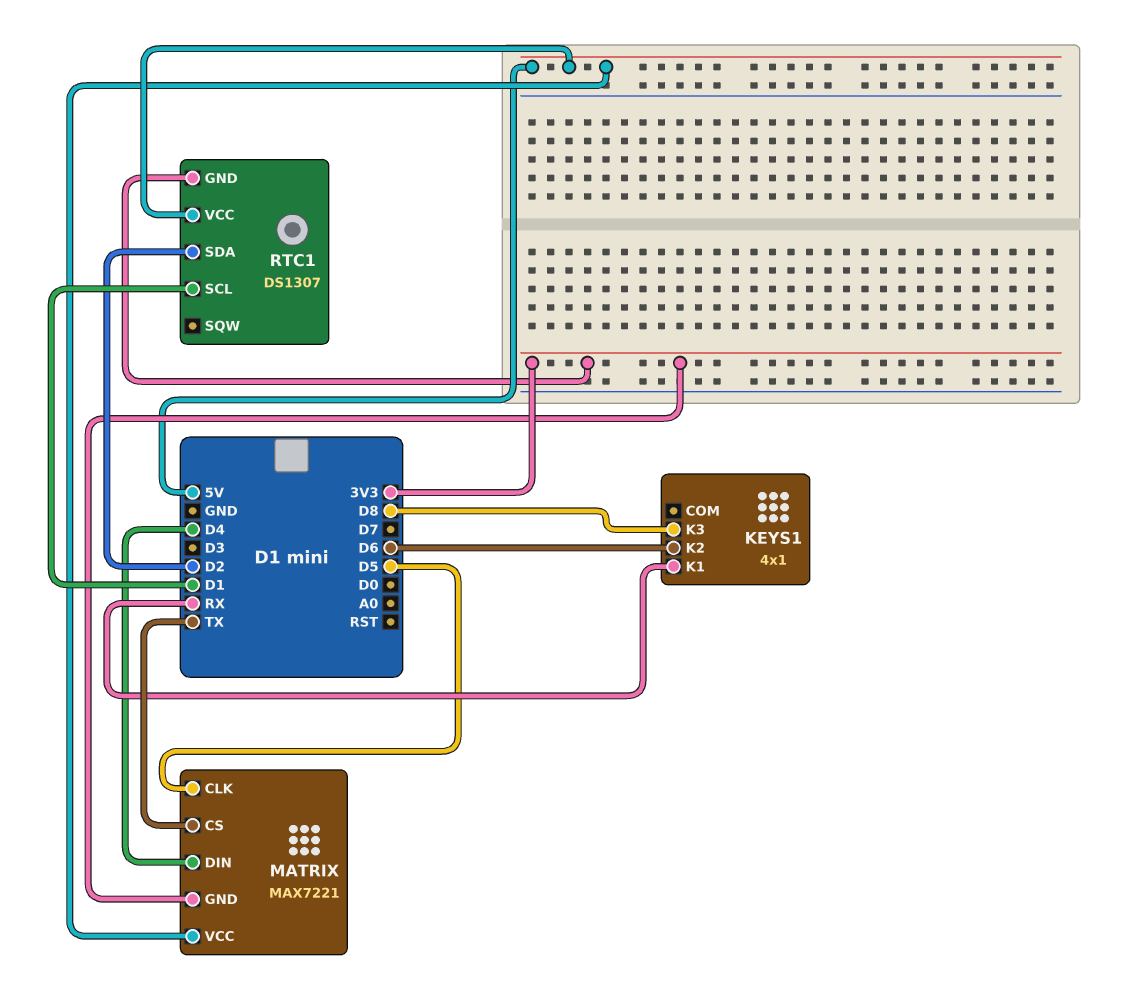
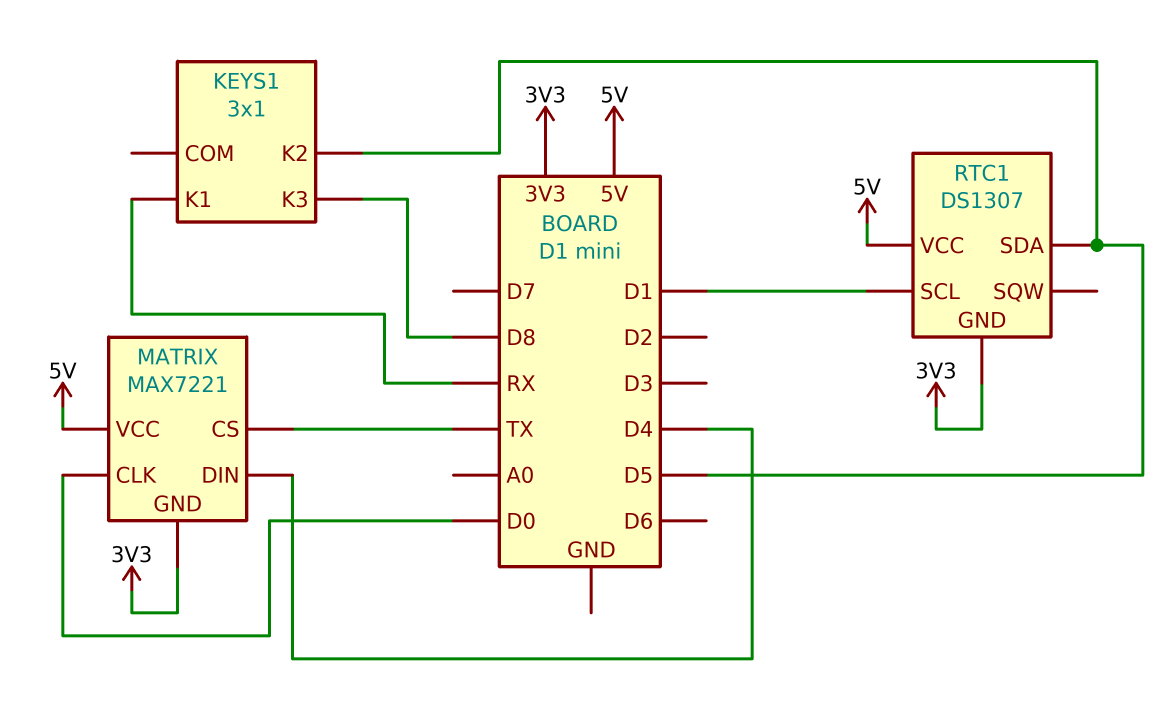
KEYS1: 4x1 -> 3x1
KEYS1 pin K2: D6 -> D5
MATRIX pin CLK: D5 -> D0
RTC1 pin SDA: D2 -> D5

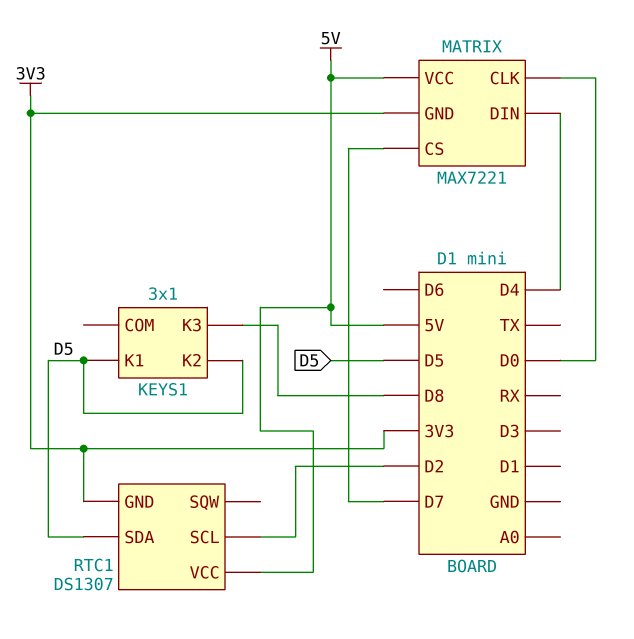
KEYS1 pin K1: RX -> D5
MATRIX pin CS: TX -> D7
RTC1 pin SCL: D1 -> D2

